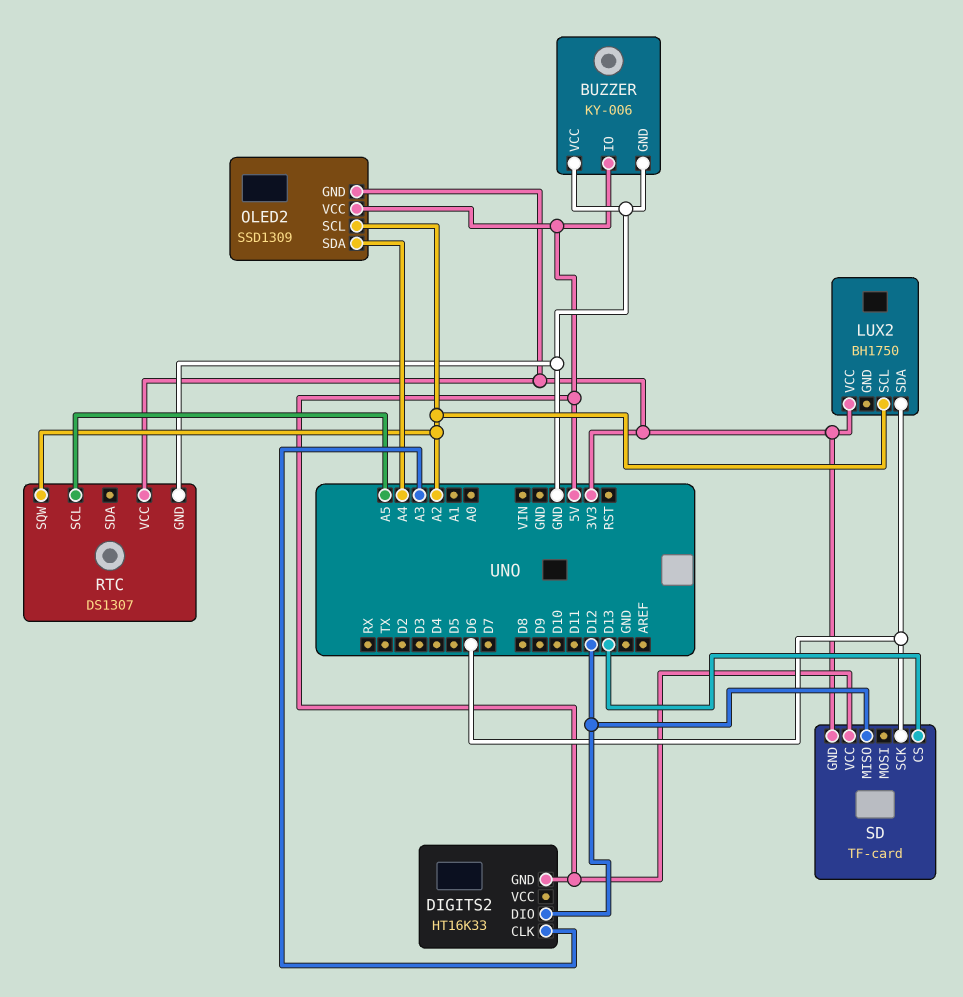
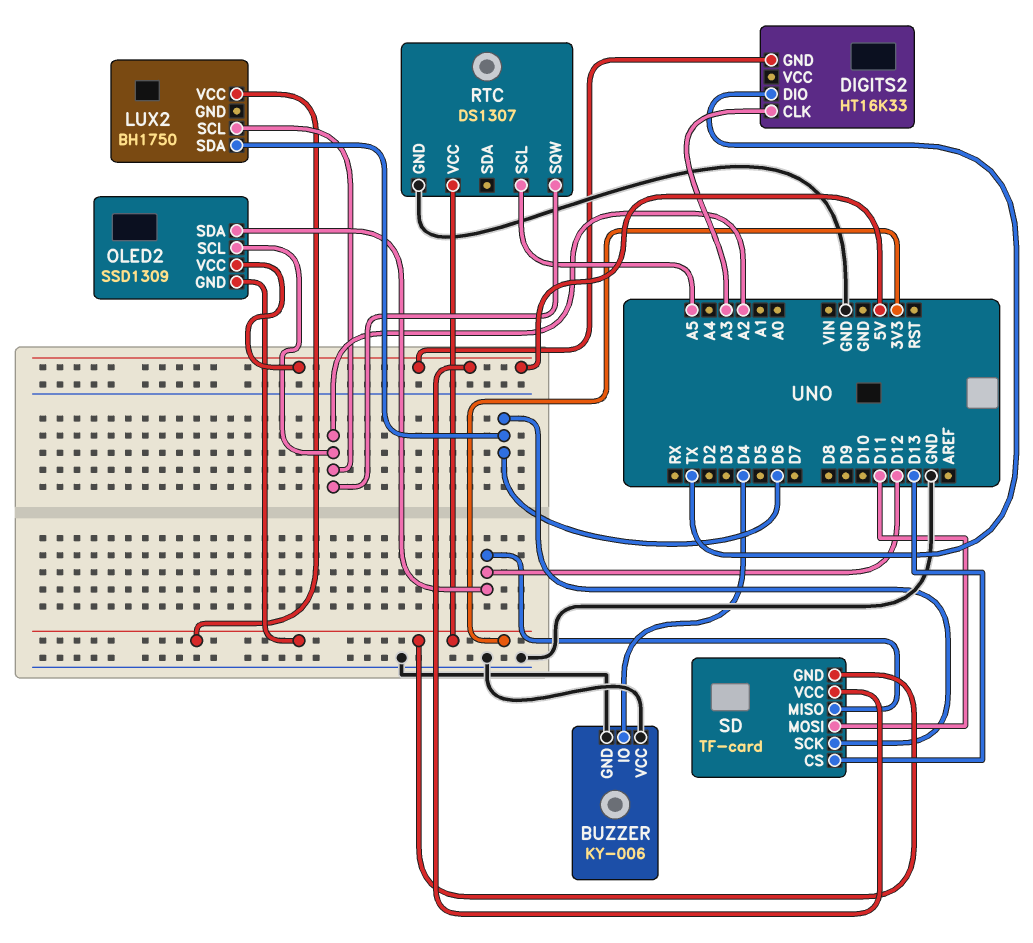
BUZZER pin IO: 5V -> D4
DIGITS2 pin DIO: D12 -> TX
OLED2 pin SDA: A4 -> D12
SD pin MOSI: none -> D11

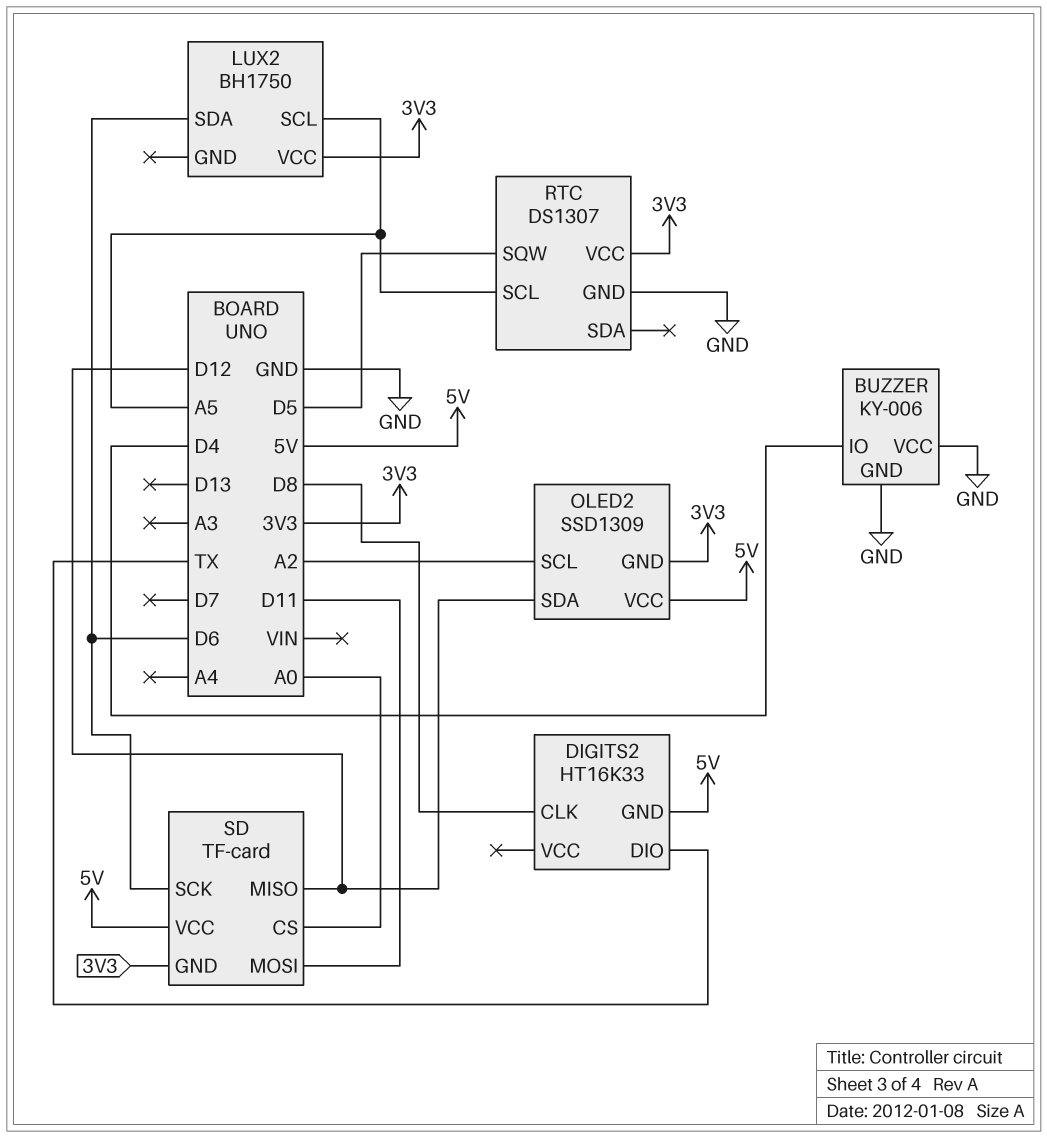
DIGITS2 pin CLK: A3 -> D8
LUX2 pin SCL: A2 -> A5
RTC pin SQW: A2 -> D5
SD pin CS: D13 -> A0

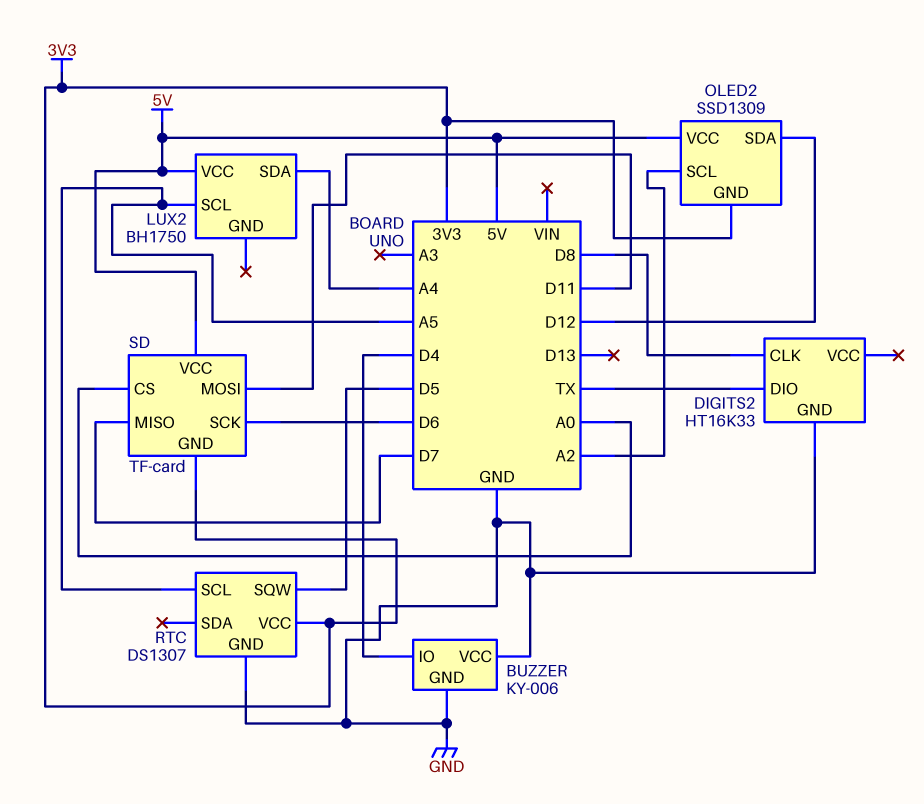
DIGITS2 pin GND: 5V -> GND
LUX2 pin SDA: D6 -> A4
LUX2 pin VCC: 3V3 -> 5V
SD pin MISO: D12 -> D7

